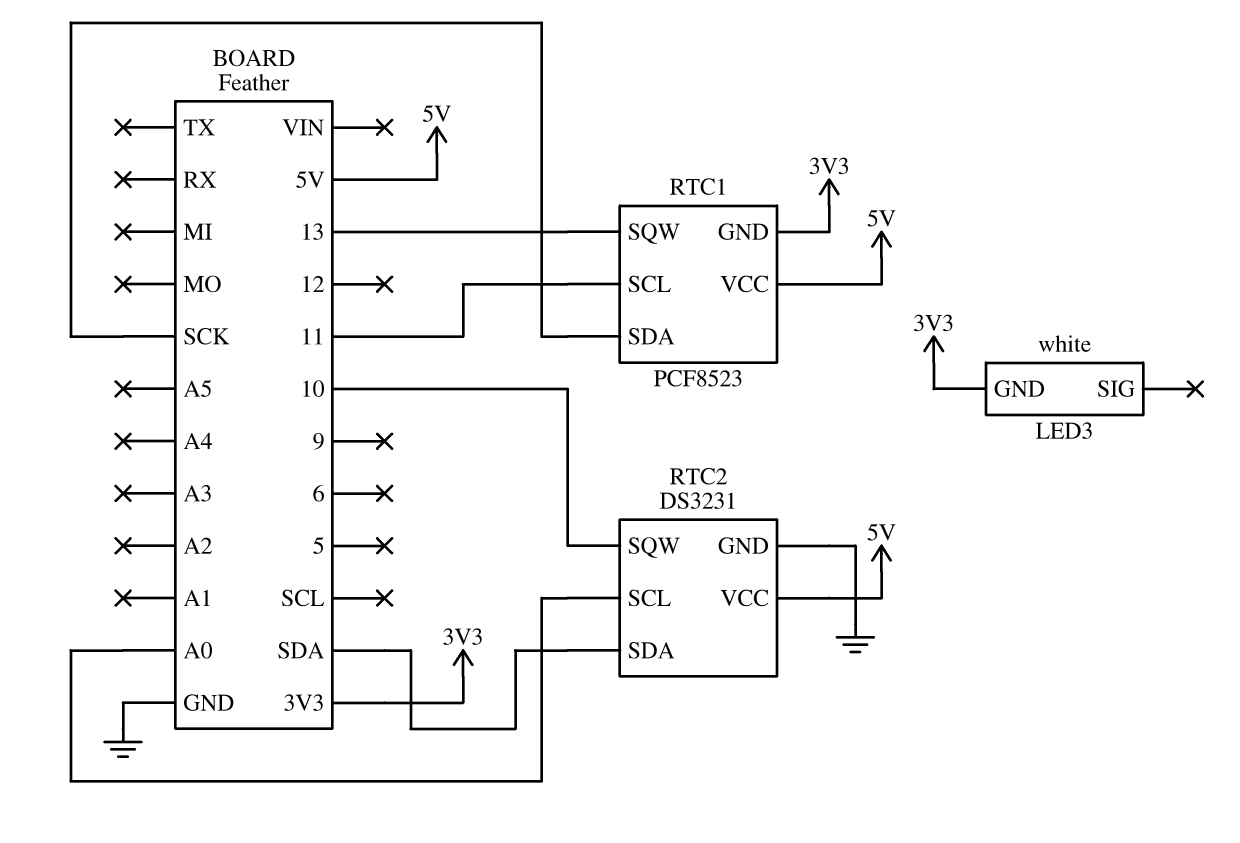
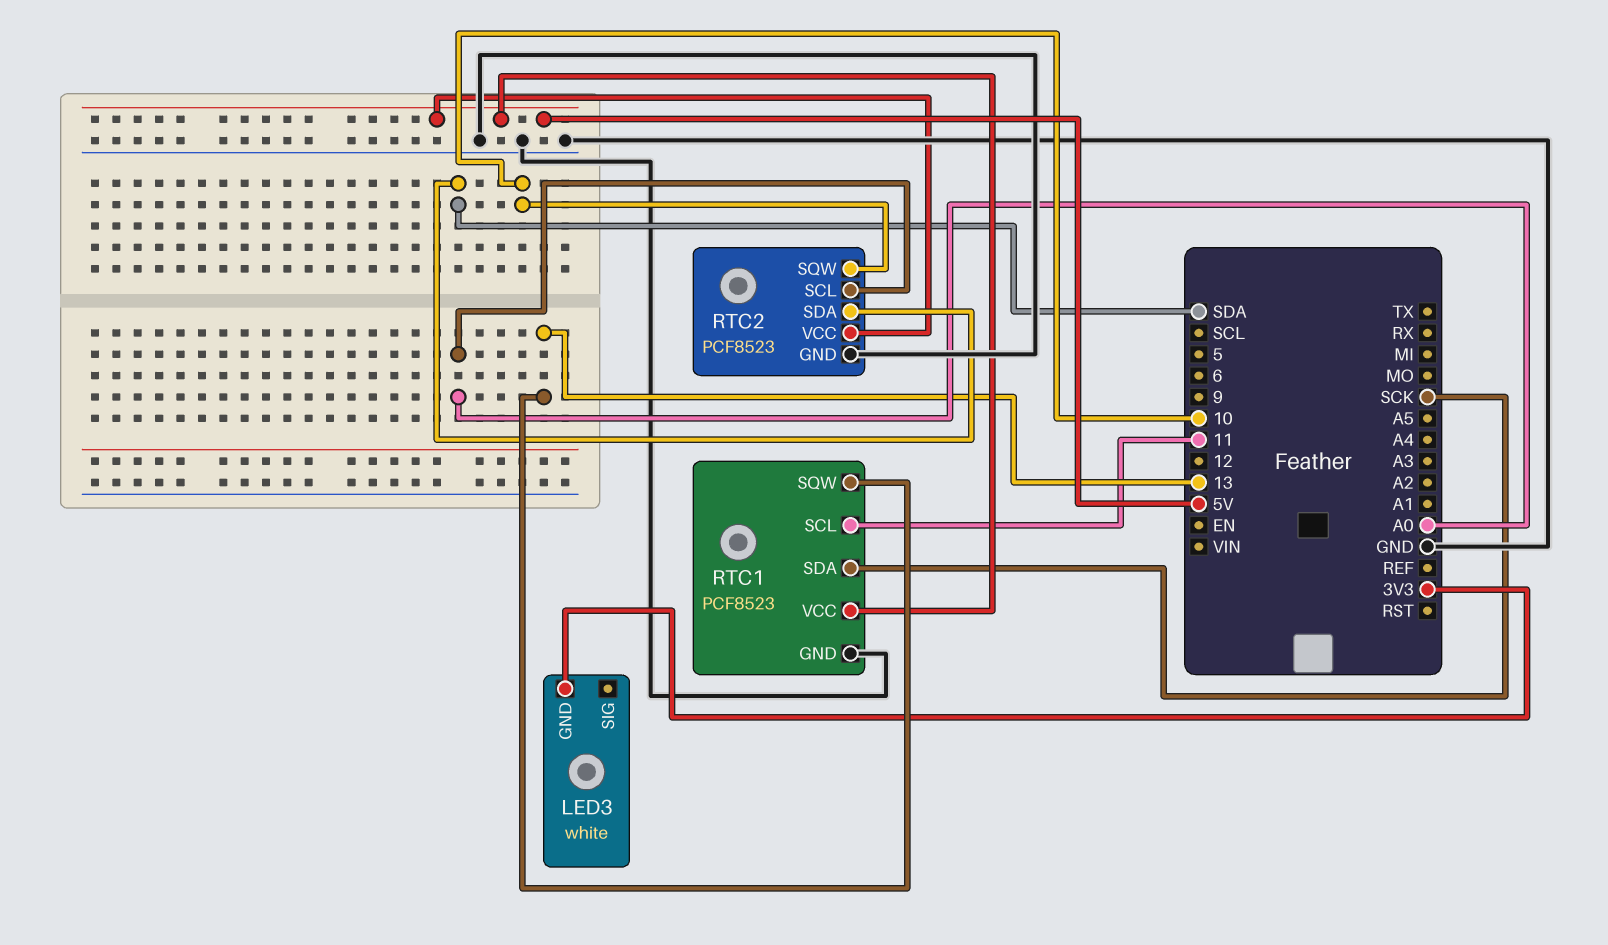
RTC1 pin GND: 3V3 -> GND
RTC2: DS3231 -> PCF8523

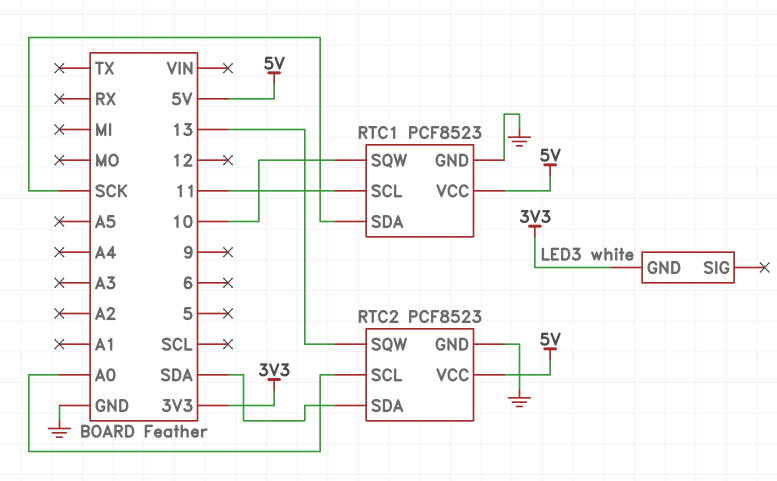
RTC1 pin SQW: 13 -> 10
RTC2 pin SQW: 10 -> 13

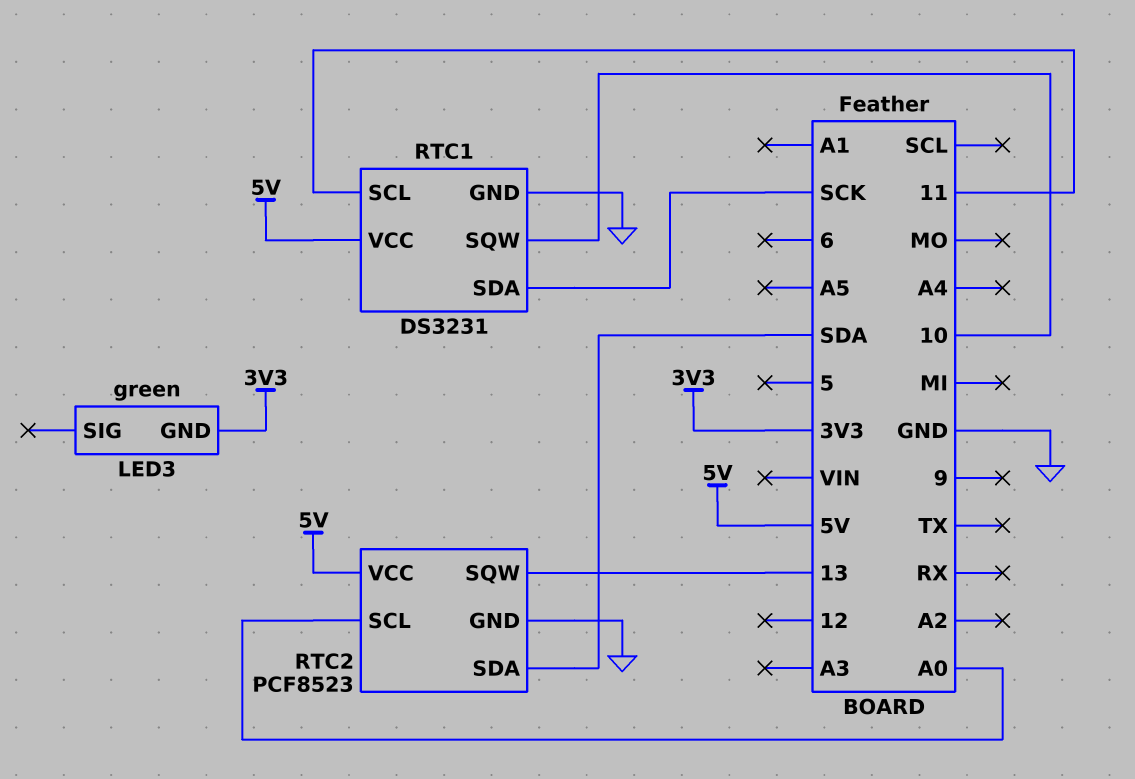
LED3: white -> green
RTC1: PCF8523 -> DS3231

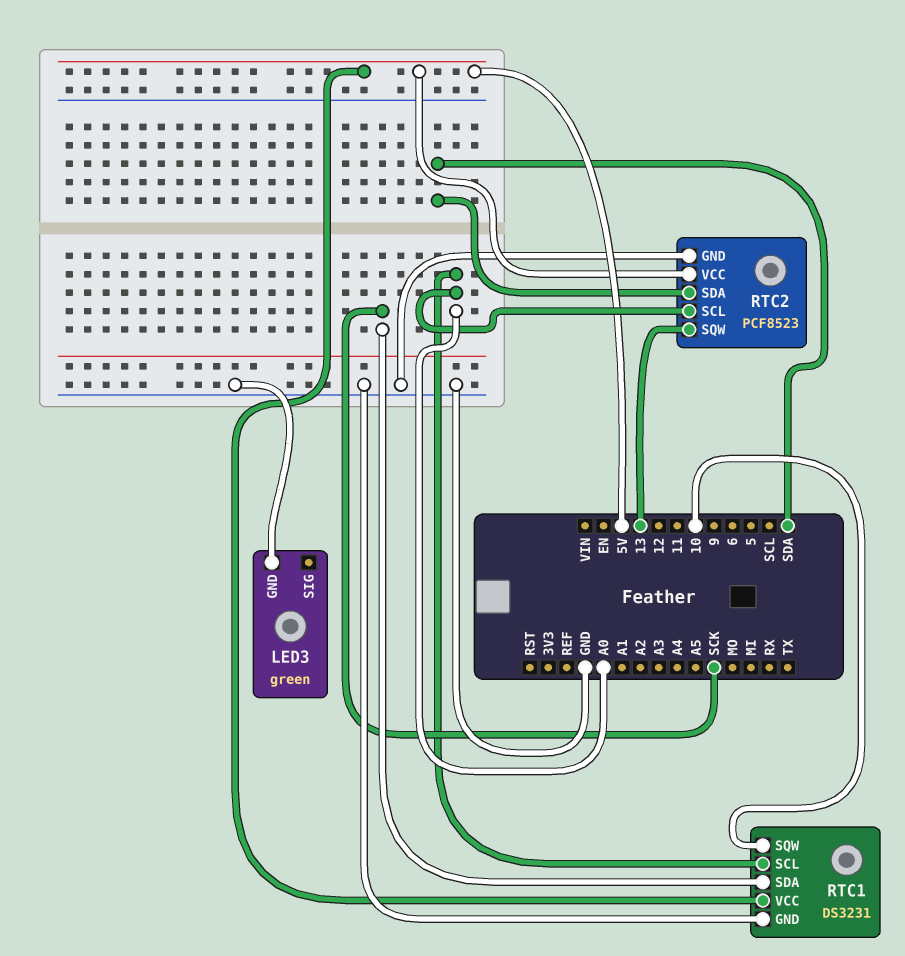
LED3 pin GND: 3V3 -> GND
RTC1 pin SCL: 11 -> A0

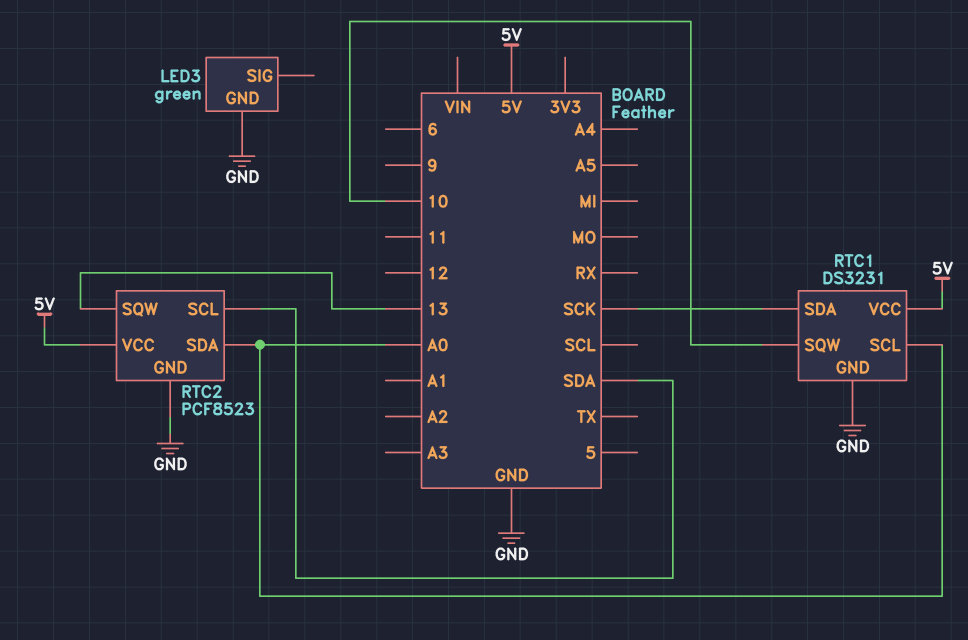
RTC2 pin SCL: A0 -> SDA
RTC2 pin SDA: SDA -> A0

